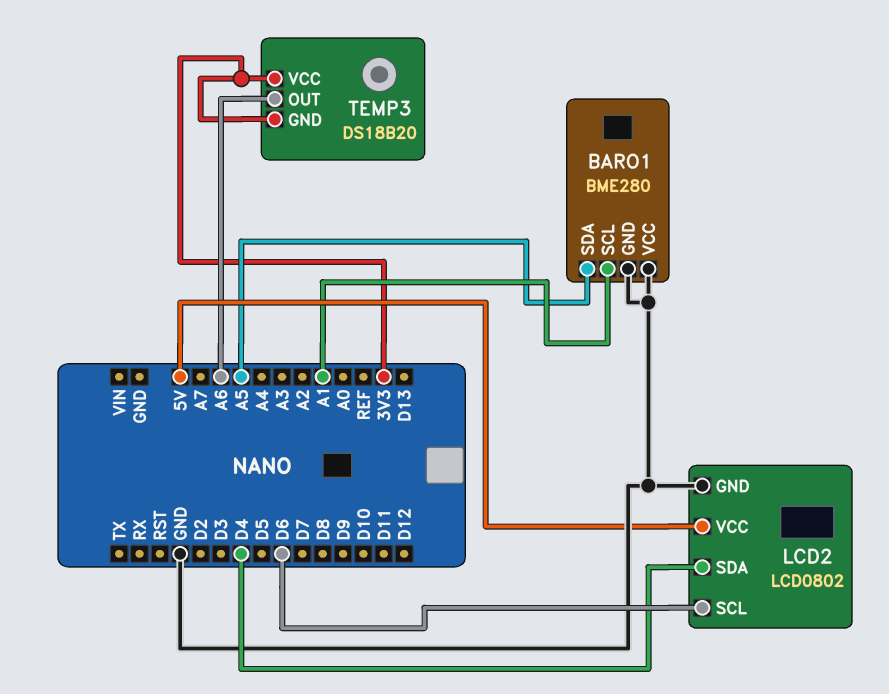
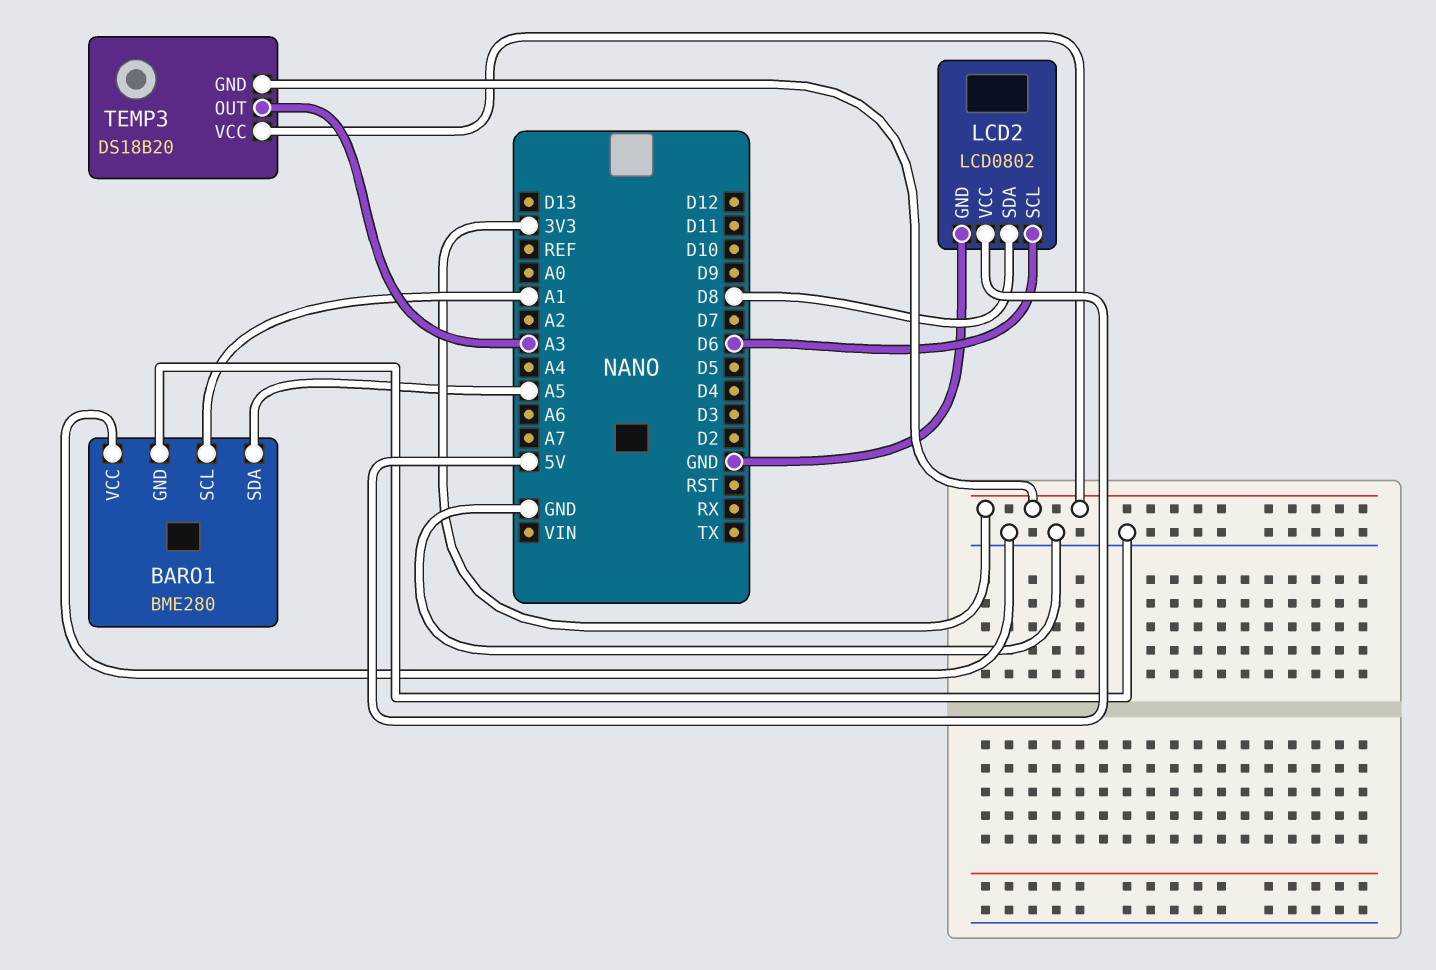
LCD2 pin SDA: D4 -> D8
TEMP3 pin OUT: A6 -> A3

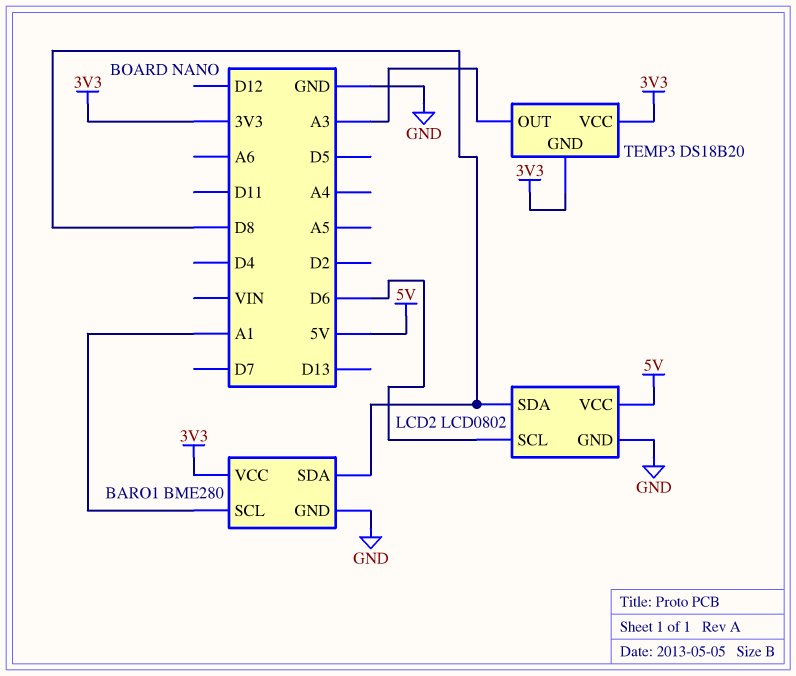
BARO1 pin SDA: A5 -> D8
BARO1 pin VCC: GND -> 3V3

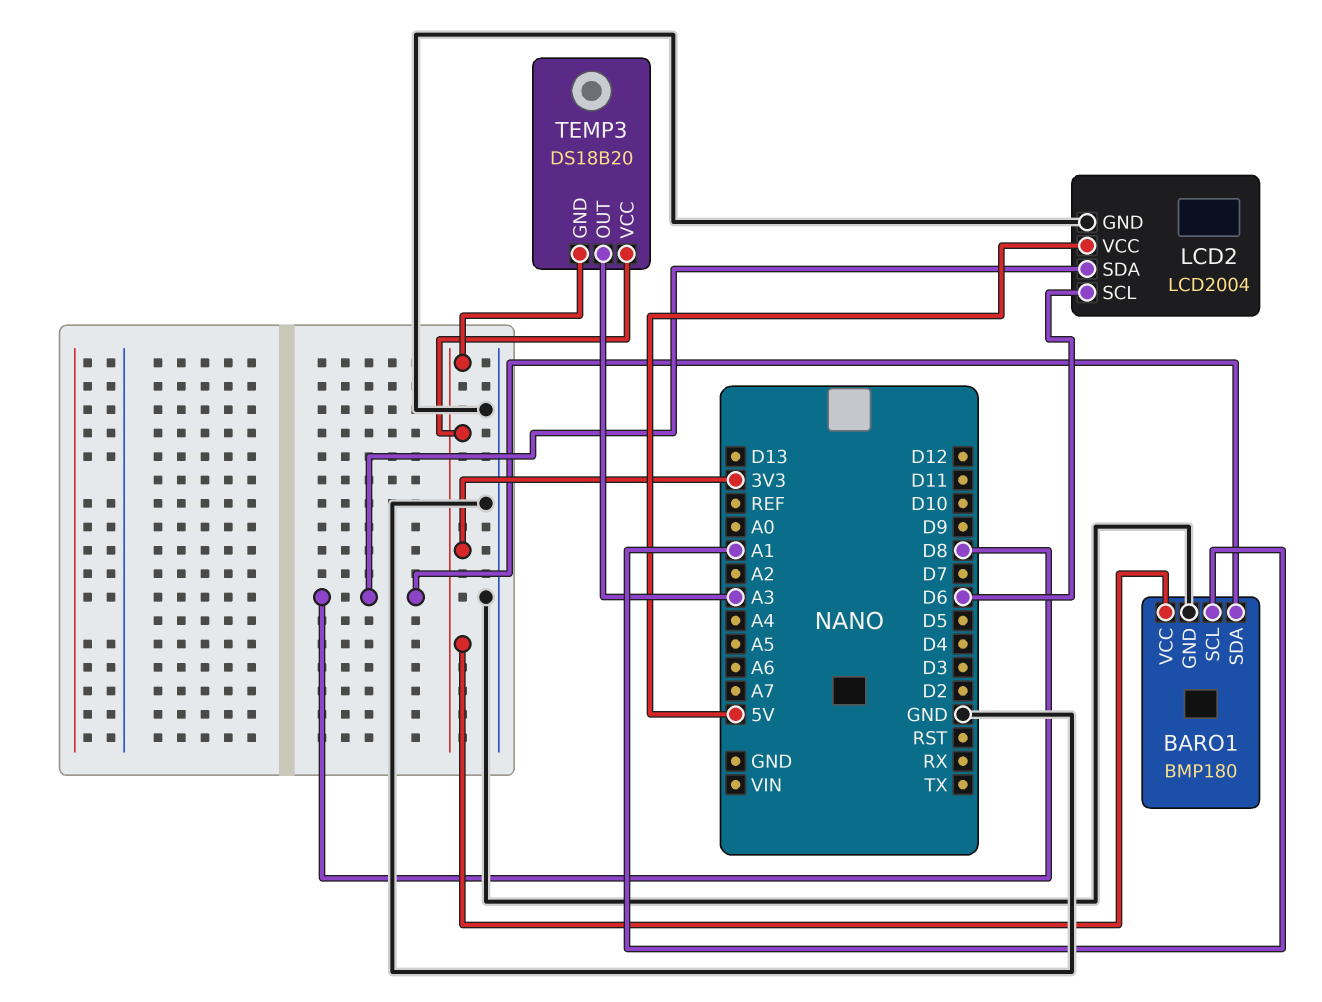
BARO1: BME280 -> BMP180
LCD2: LCD0802 -> LCD2004

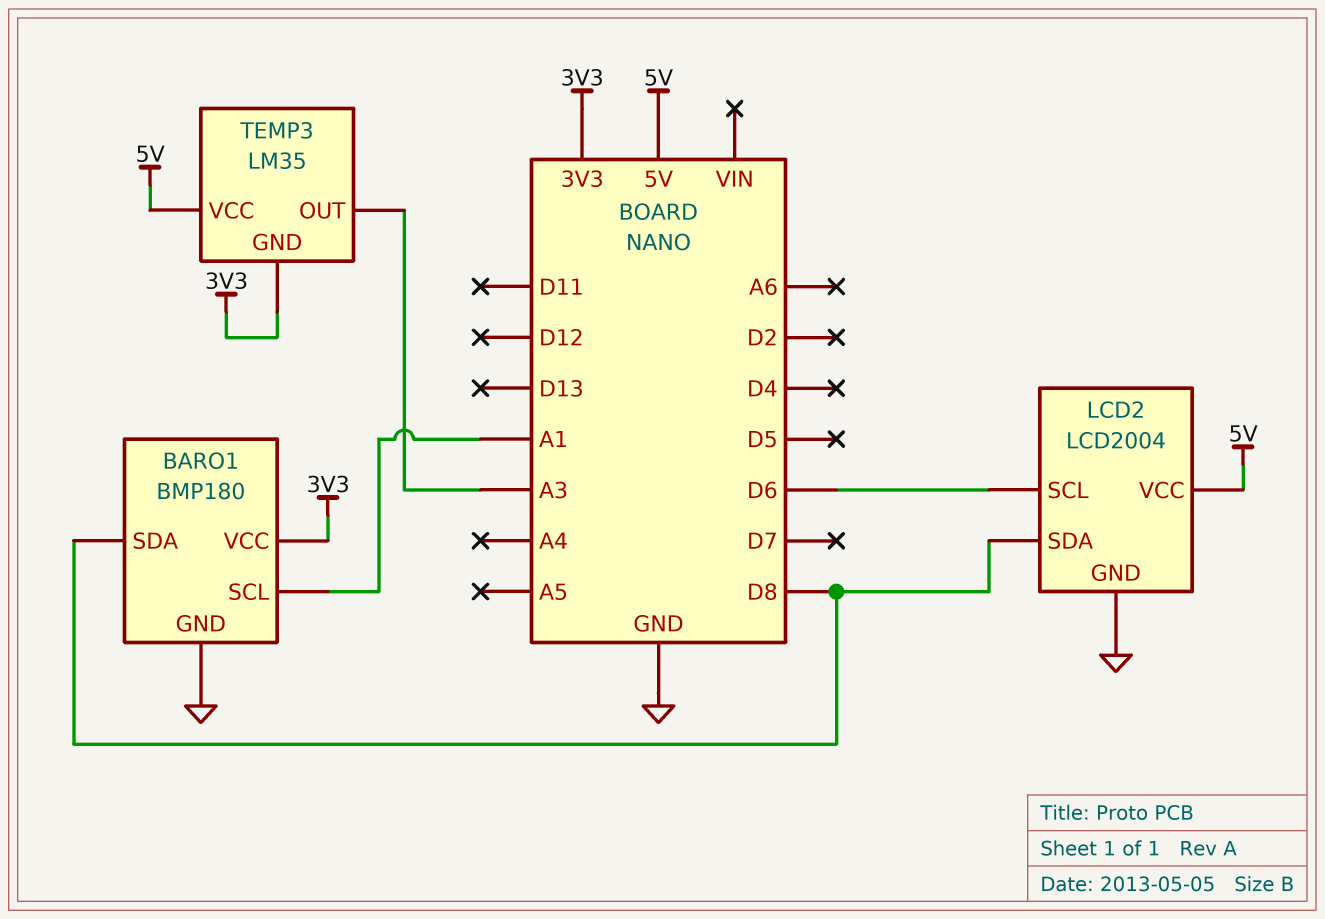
TEMP3: DS18B20 -> LM35
TEMP3 pin VCC: 3V3 -> 5V

